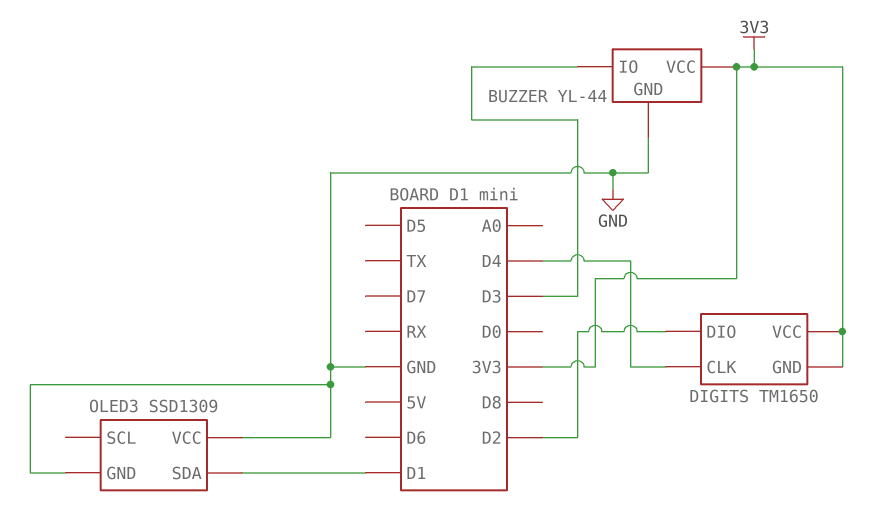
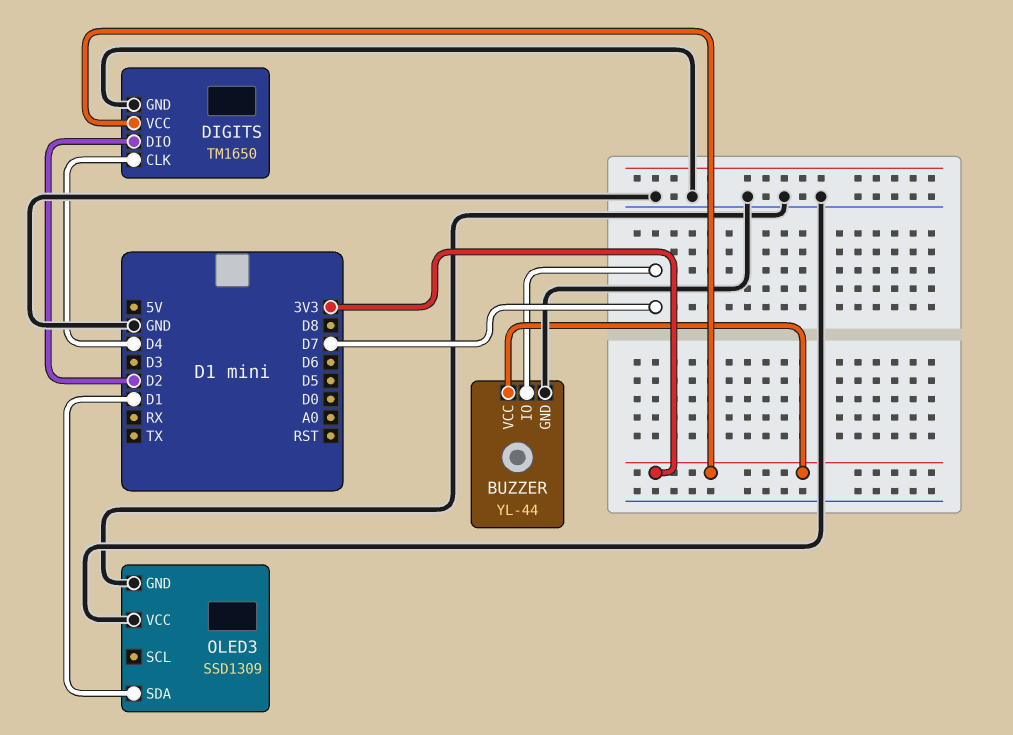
BUZZER pin IO: D3 -> D7
DIGITS pin GND: 3V3 -> GND

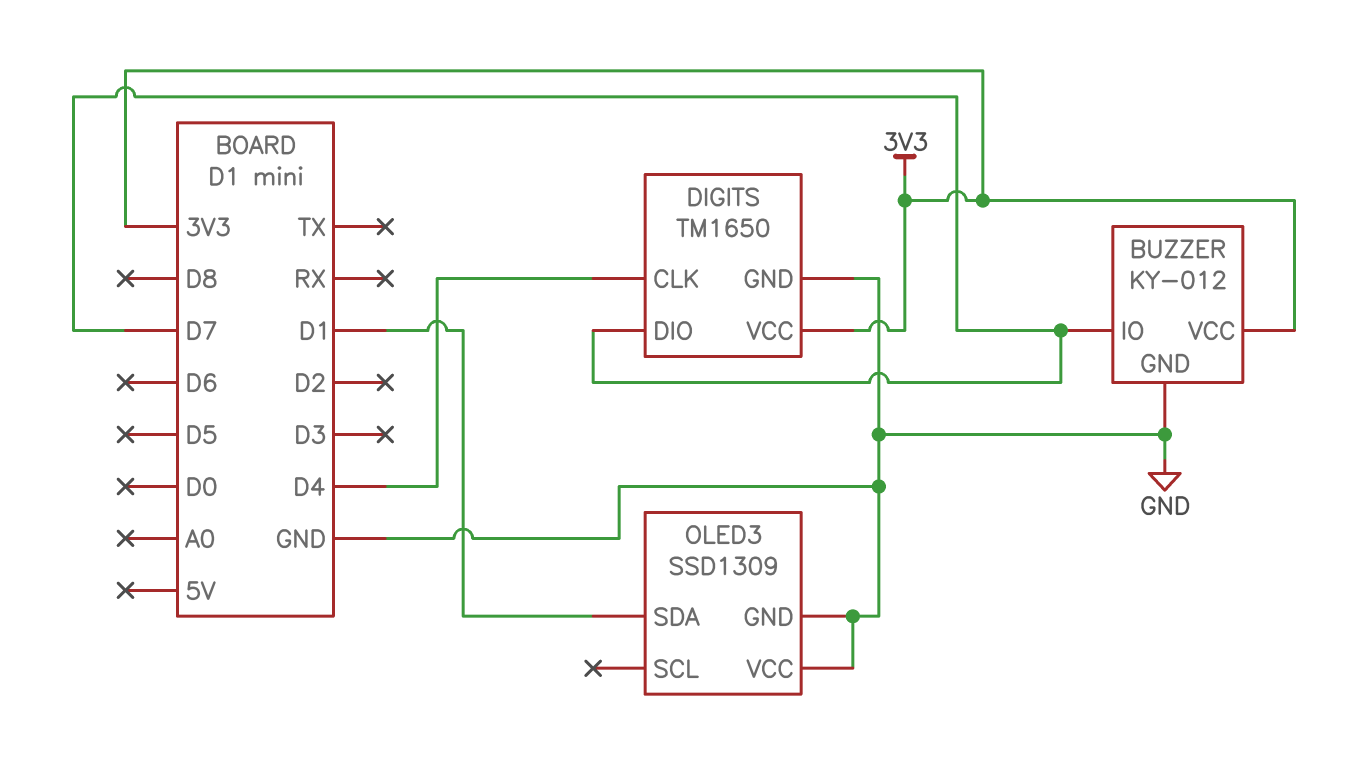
BUZZER: YL-44 -> KY-012
DIGITS pin DIO: D2 -> D7

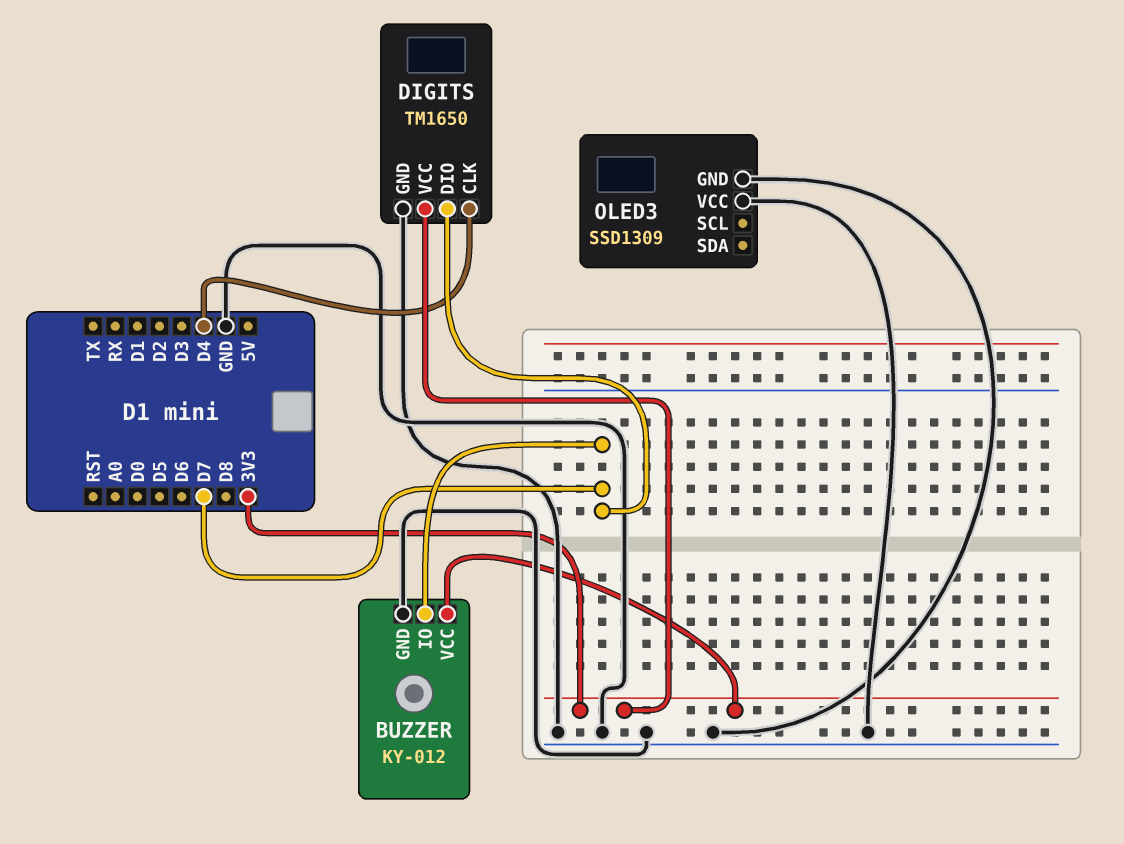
OLED3 pin SDA: D1 -> none

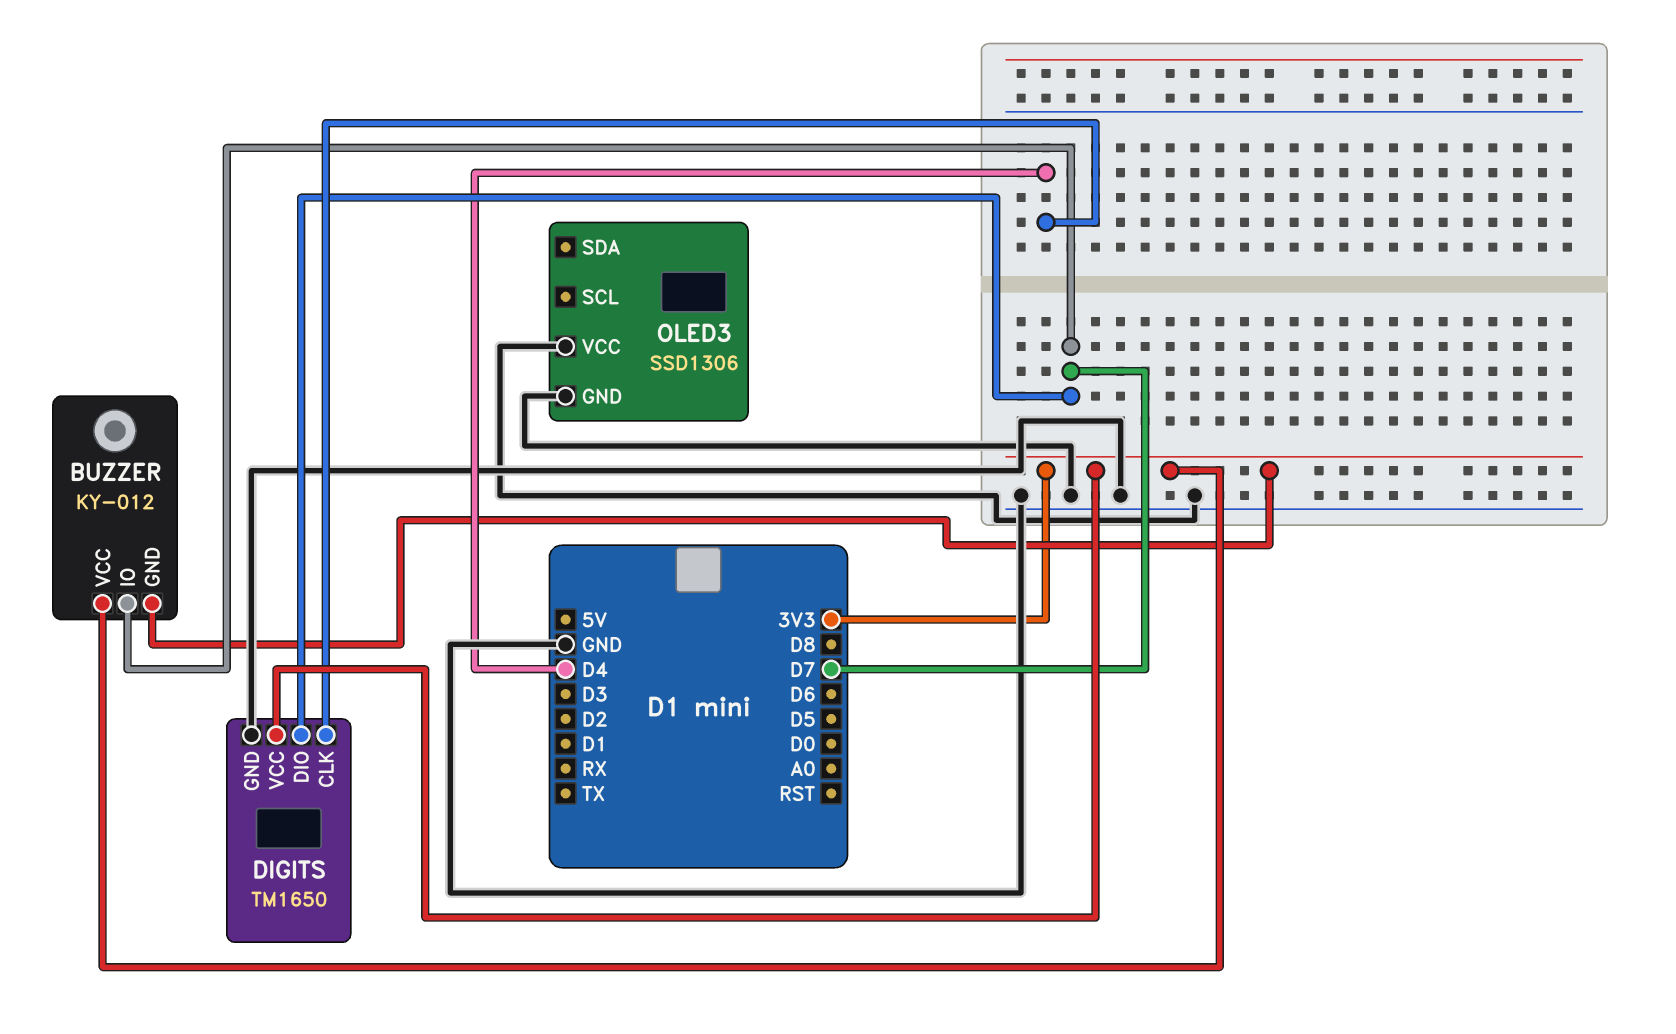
BUZZER pin GND: GND -> 3V3
OLED3: SSD1309 -> SSD1306

